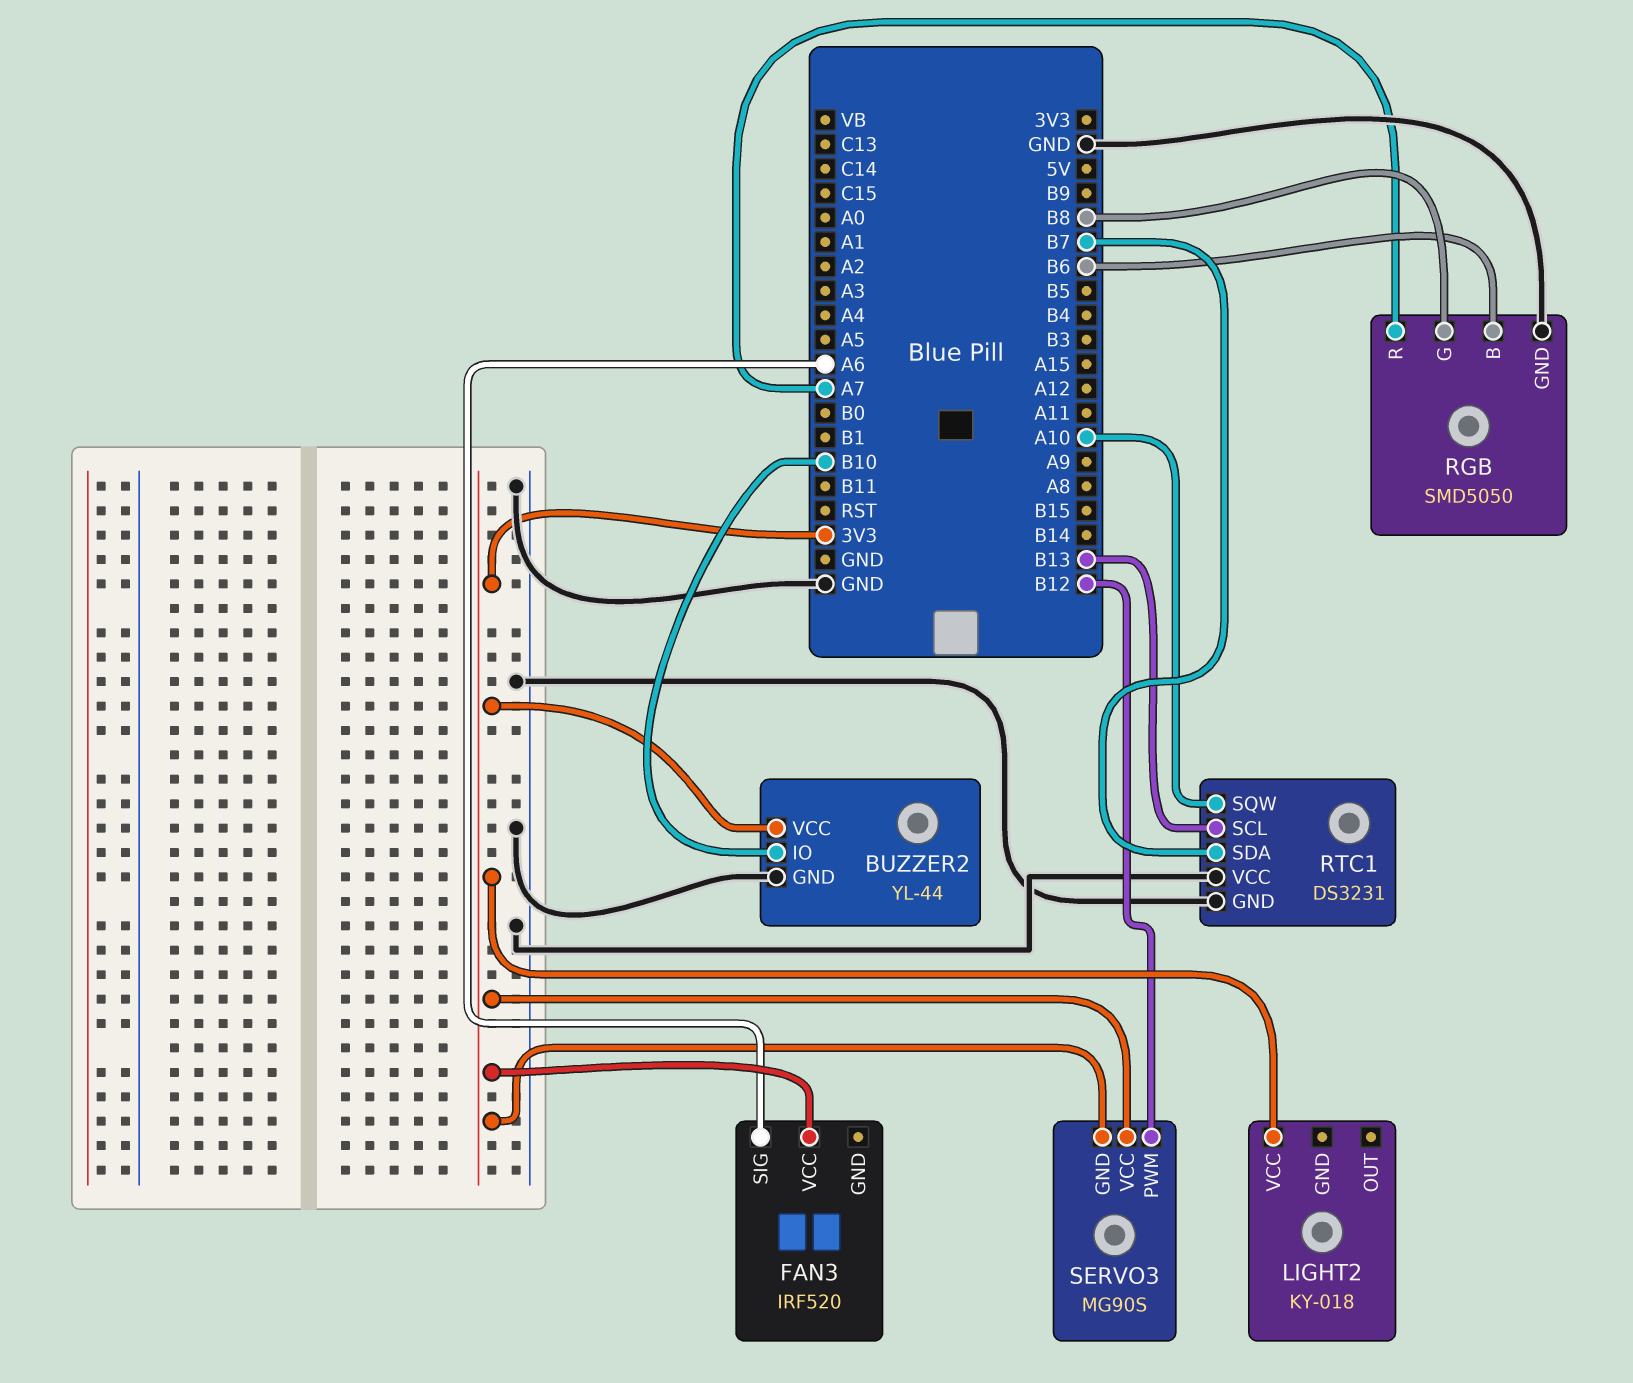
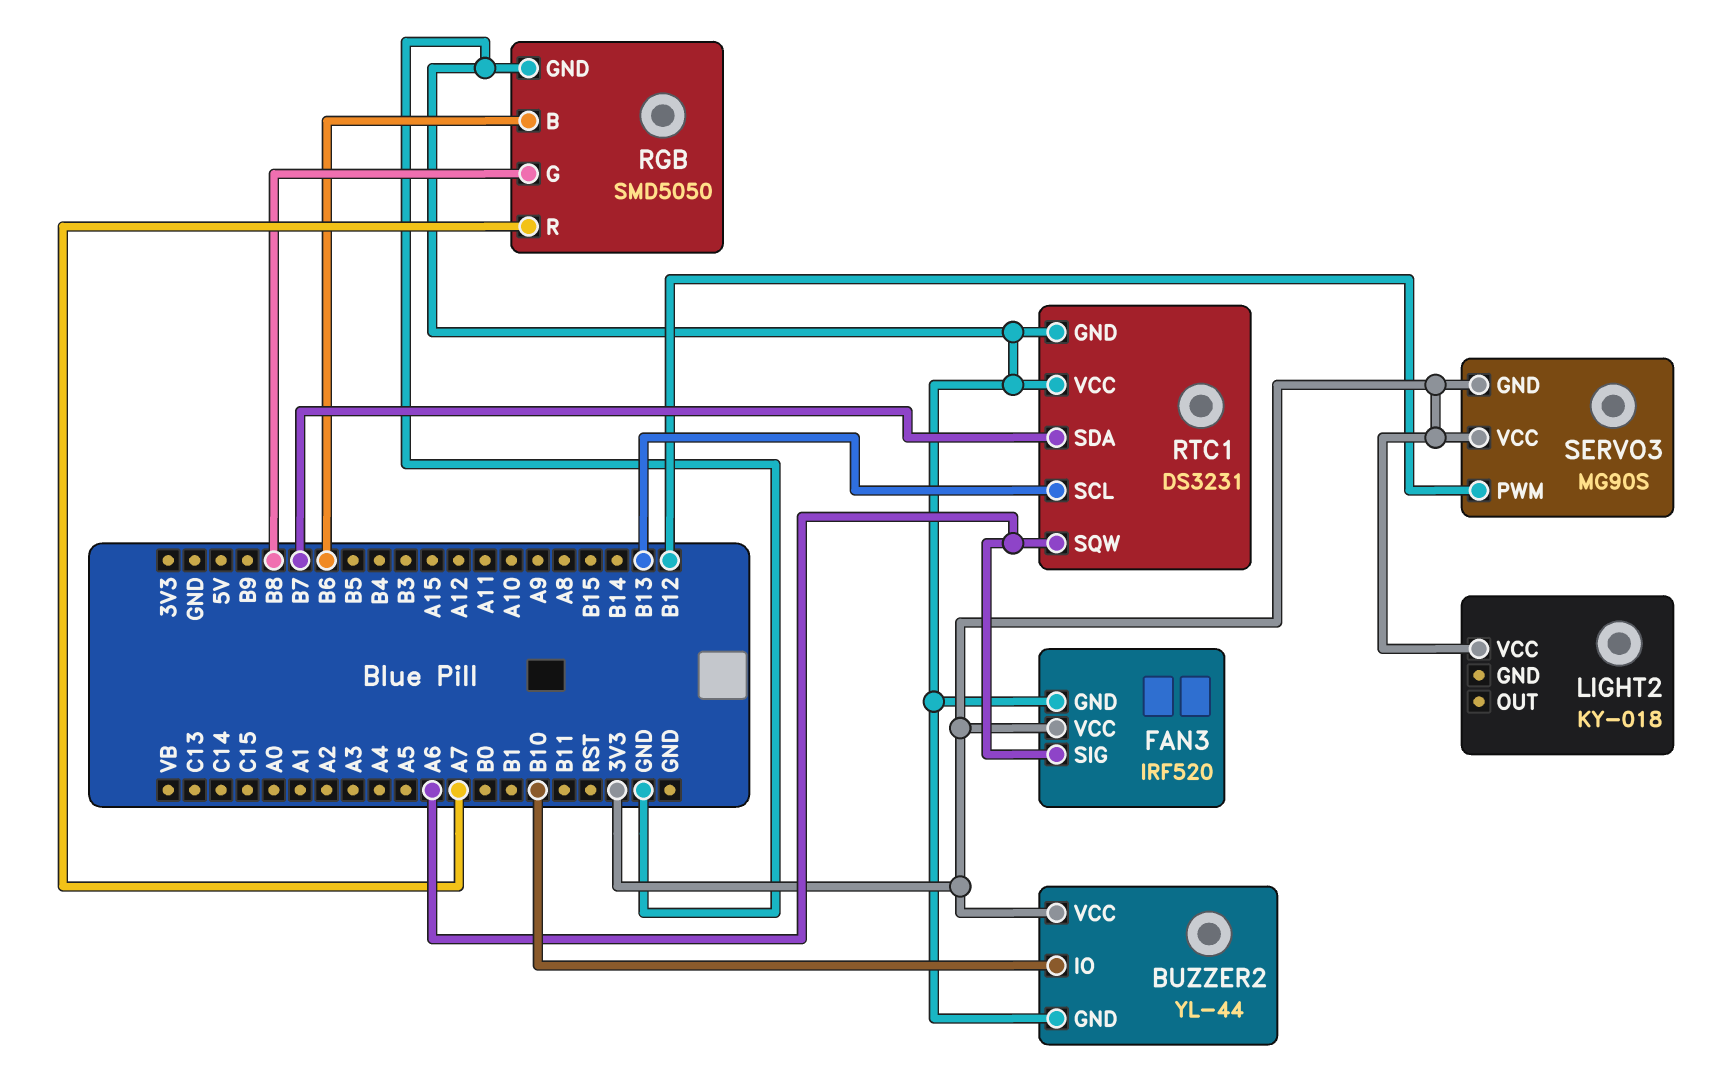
FAN3 pin GND: none -> GND
RTC1 pin SQW: A10 -> A6

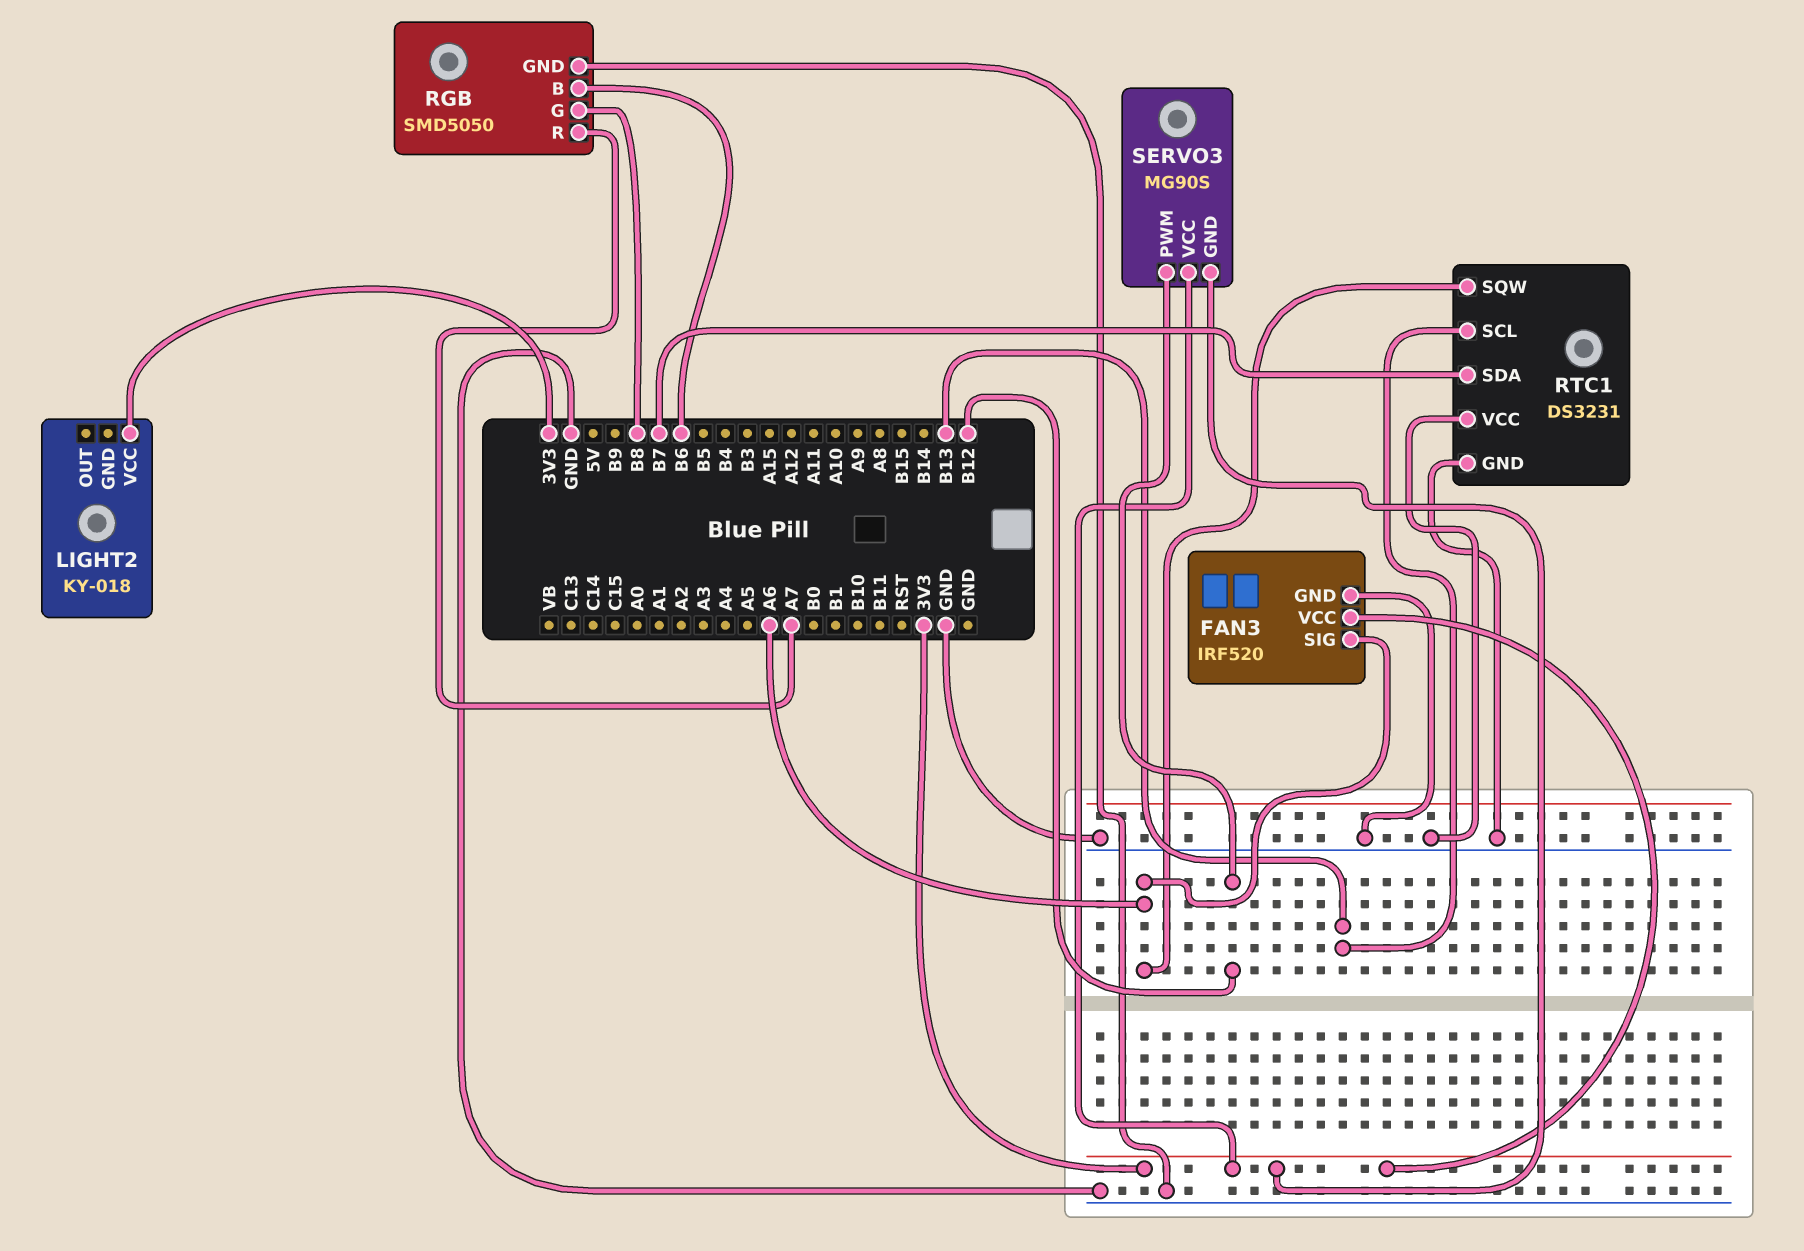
BUZZER2: YL-44 -> none
BUZZER2 pin GND: GND -> none
BUZZER2 pin IO: B10 -> none
BUZZER2 pin VCC: 3V3 -> none

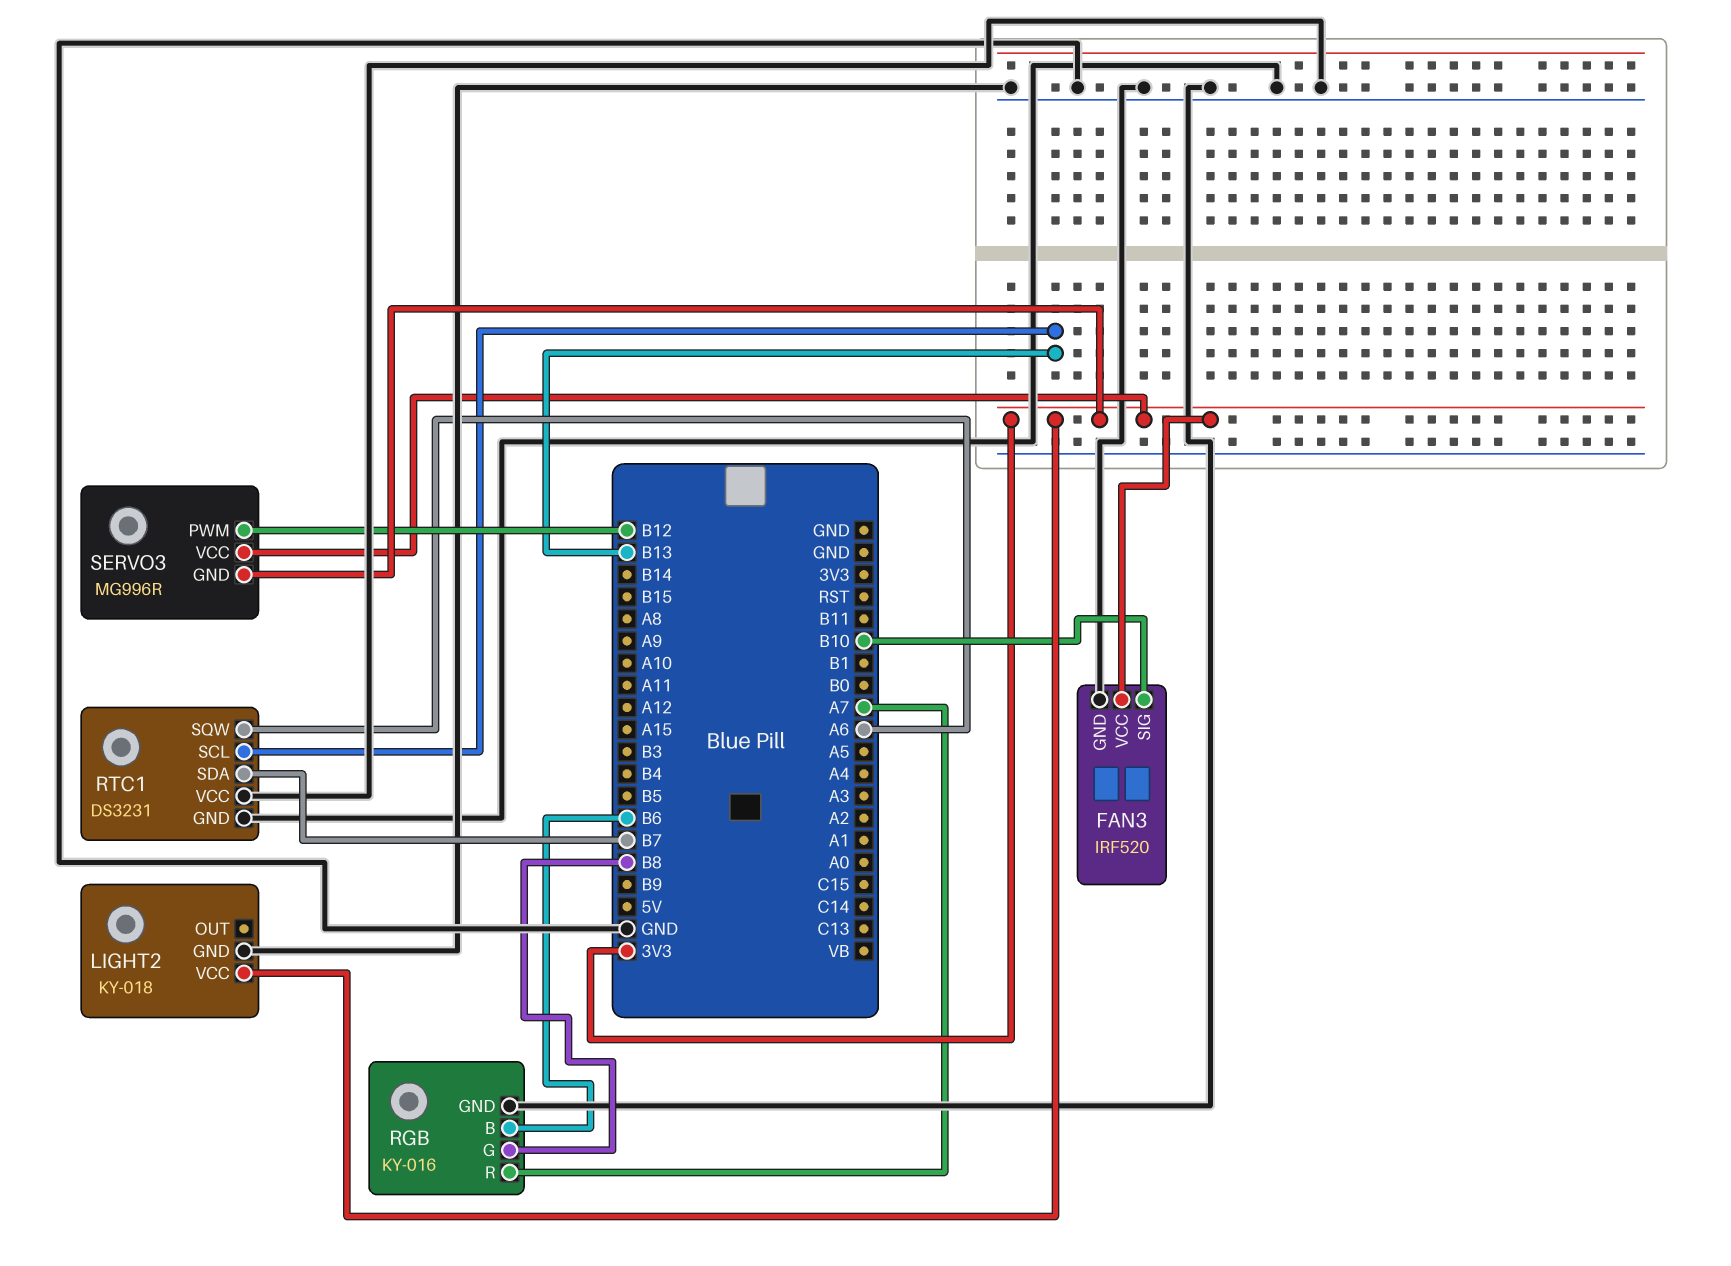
FAN3 pin SIG: A6 -> B10
LIGHT2 pin GND: none -> GND
RGB: SMD5050 -> KY-016
SERVO3: MG90S -> MG996R

